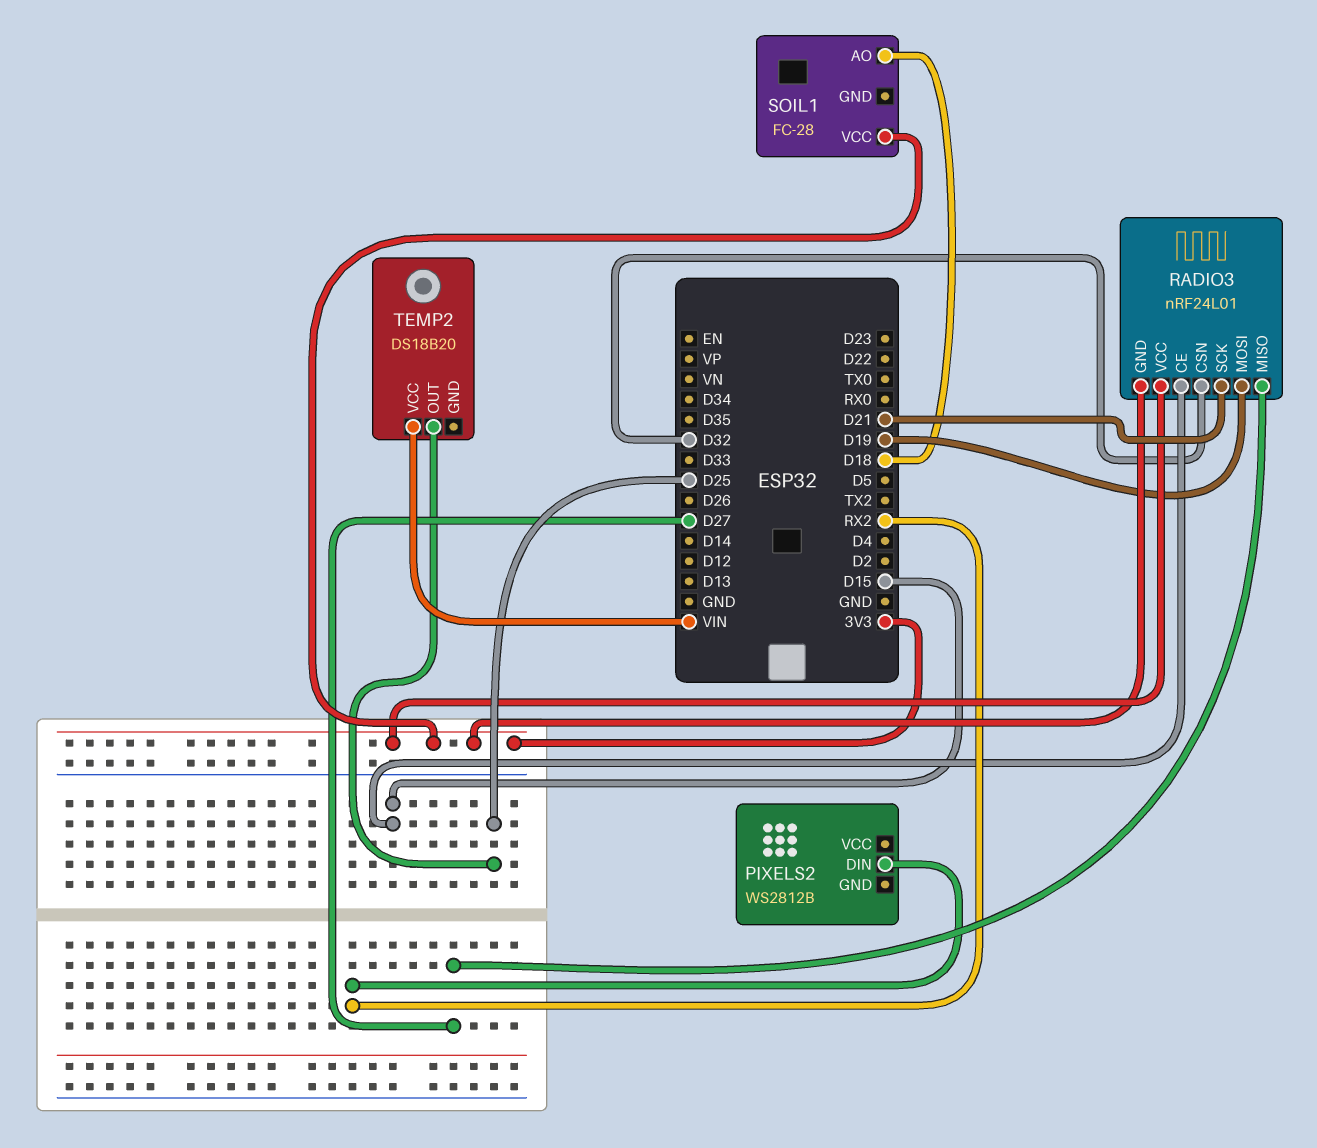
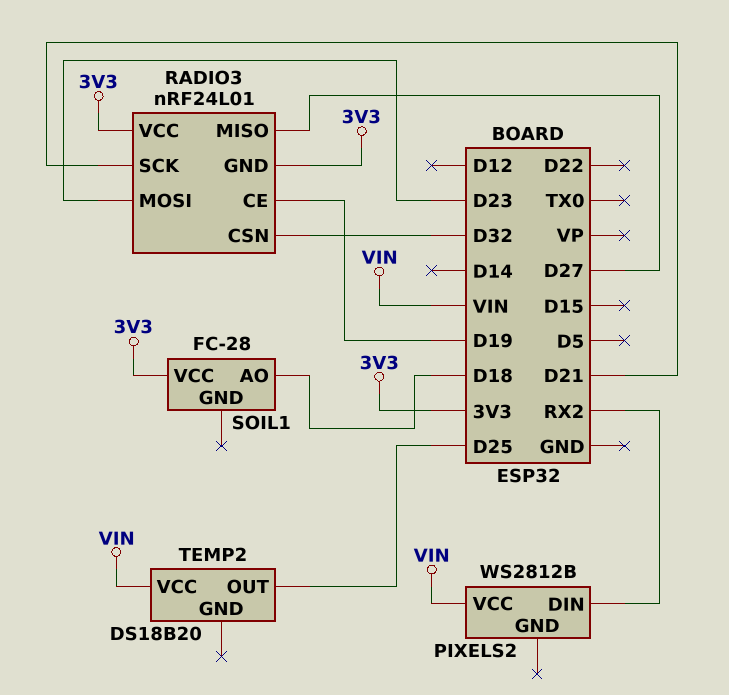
PIXELS2 pin VCC: none -> VIN
RADIO3 pin CE: D15 -> D19
RADIO3 pin MOSI: D19 -> D23

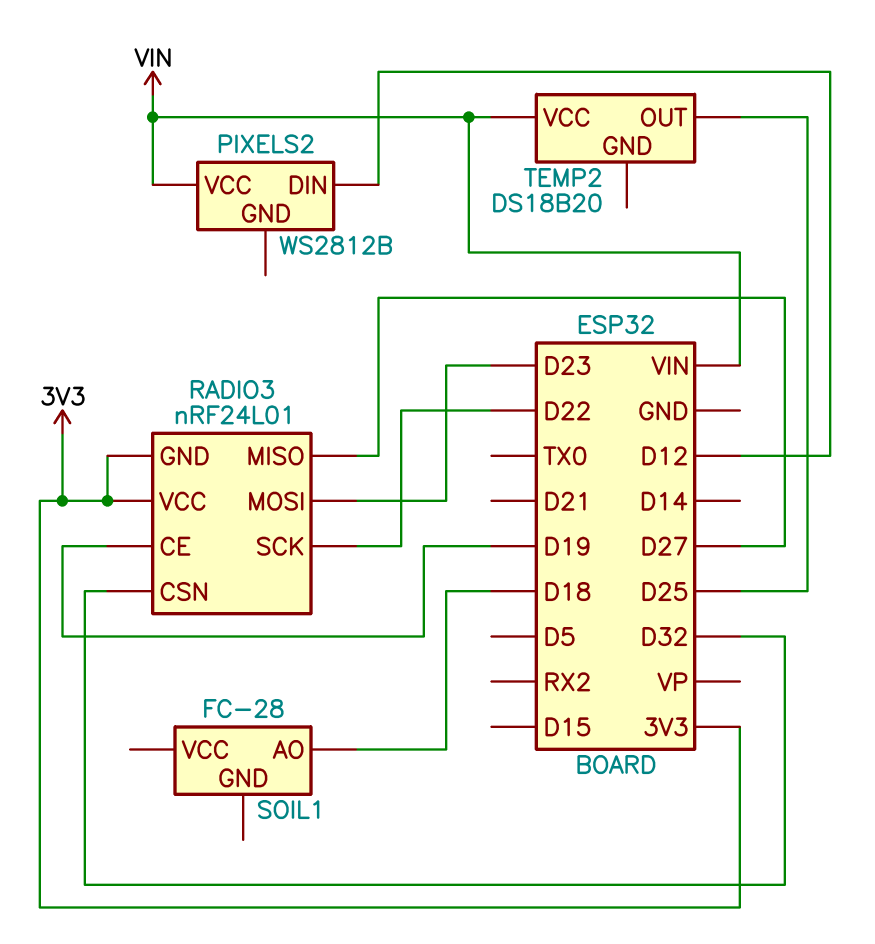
PIXELS2 pin DIN: RX2 -> D12
RADIO3 pin SCK: D21 -> D22
SOIL1 pin VCC: 3V3 -> none

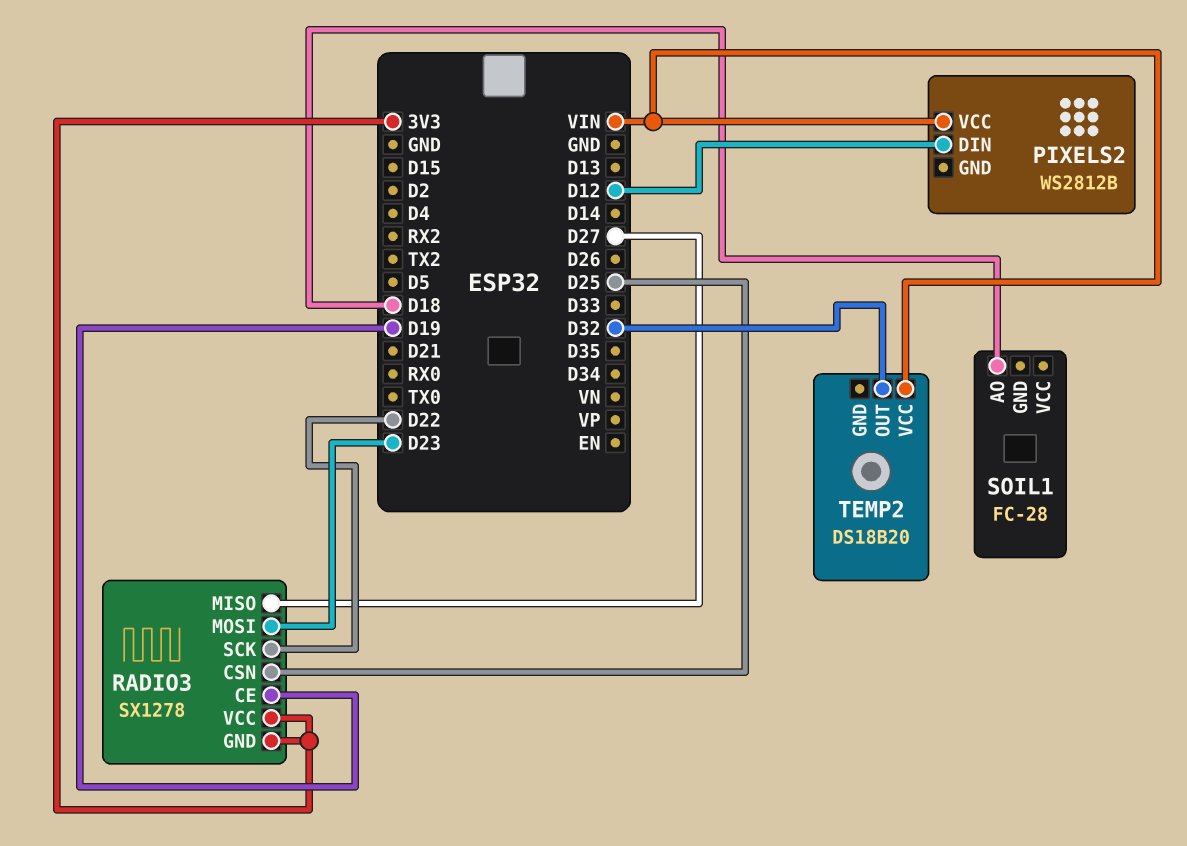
RADIO3: nRF24L01 -> SX1278
RADIO3 pin CSN: D32 -> D25
TEMP2 pin OUT: D25 -> D32

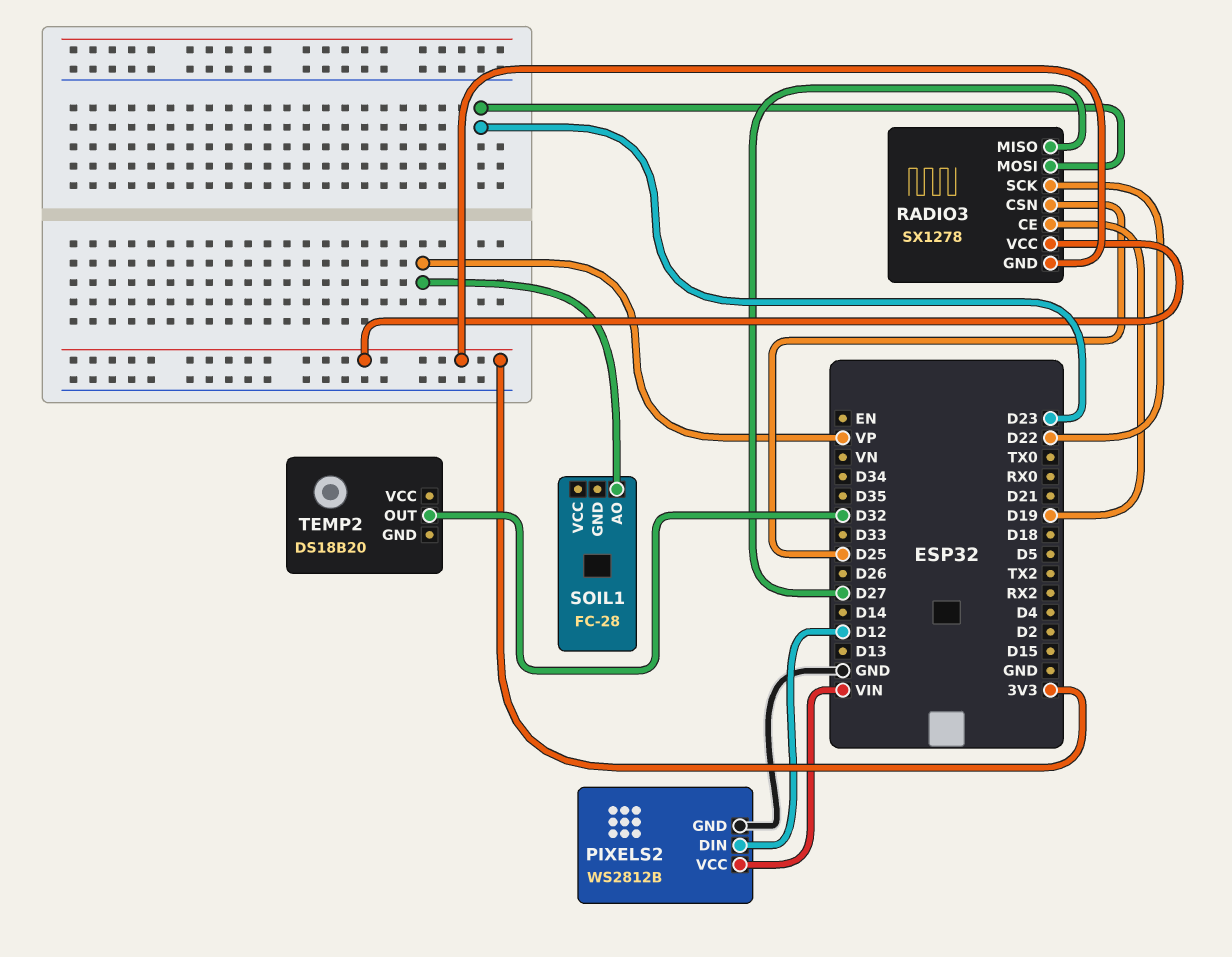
PIXELS2 pin GND: none -> GND
SOIL1 pin AO: D18 -> VP
TEMP2 pin VCC: VIN -> none

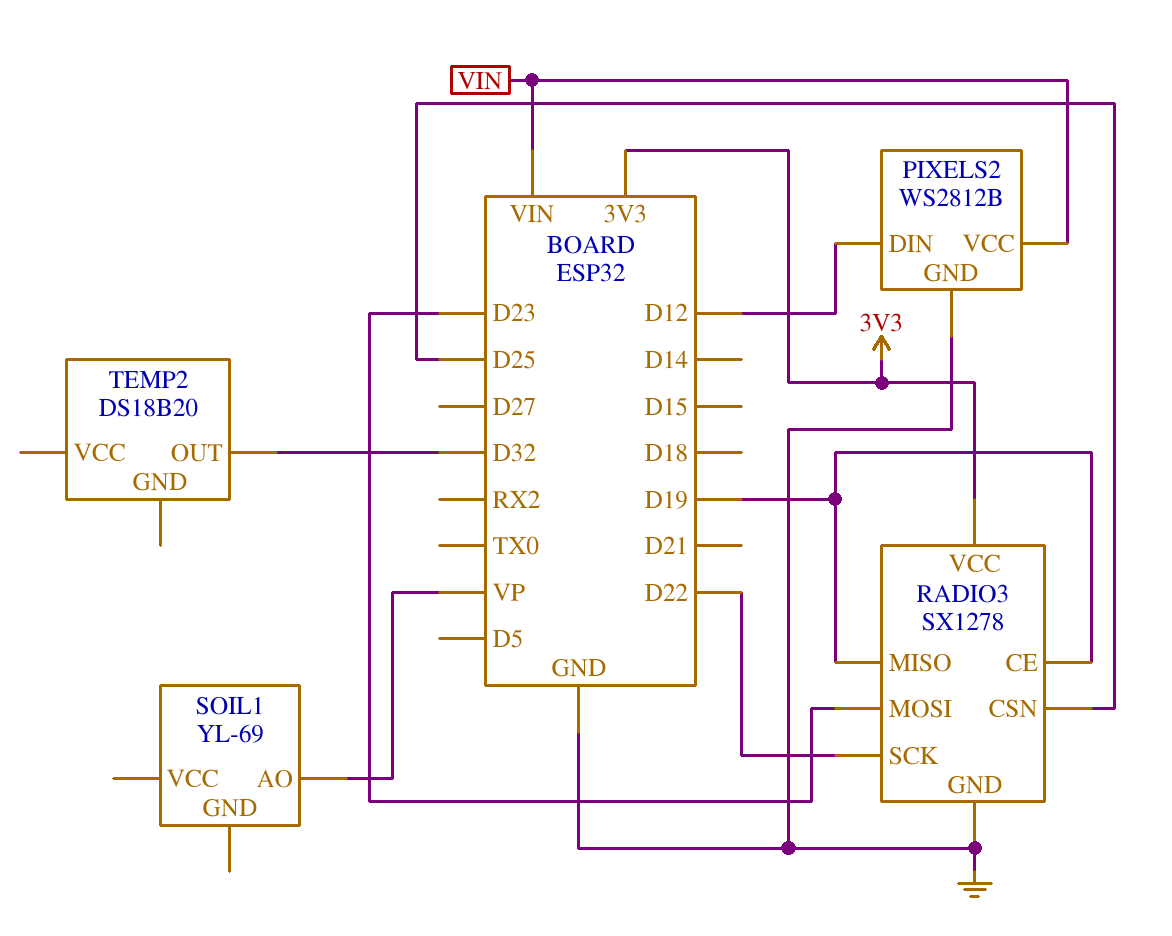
RADIO3 pin GND: 3V3 -> GND
RADIO3 pin MISO: D27 -> D19
SOIL1: FC-28 -> YL-69

